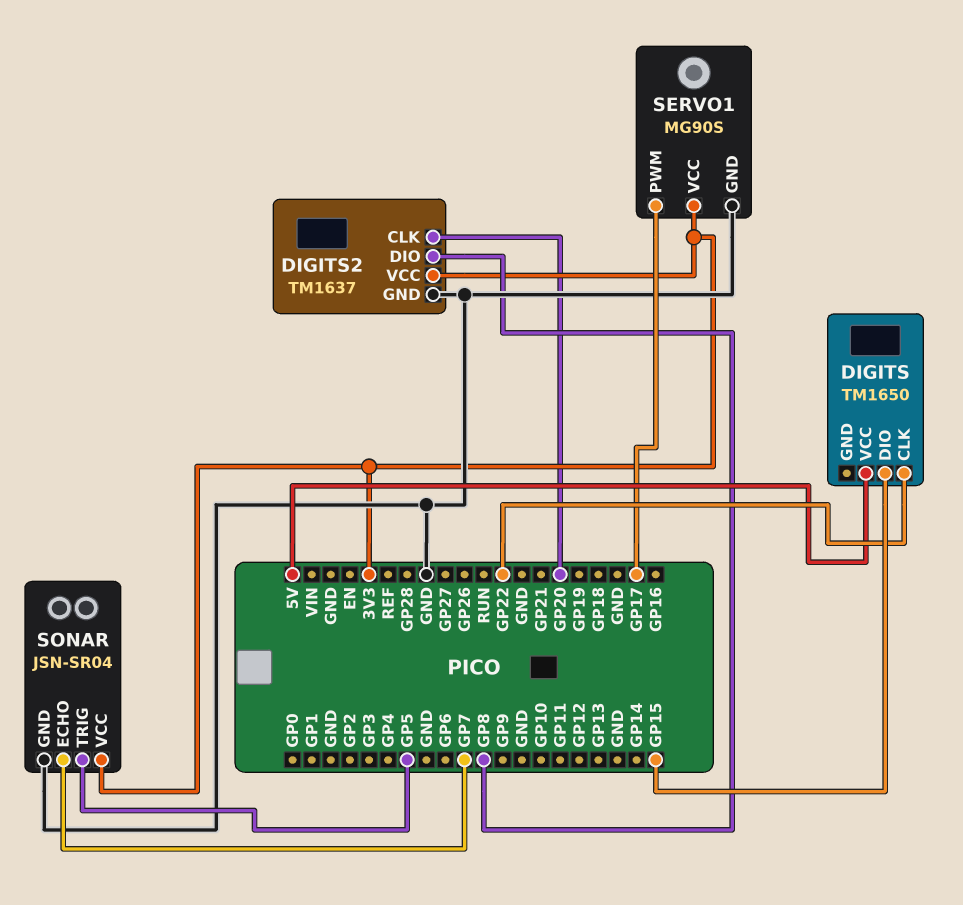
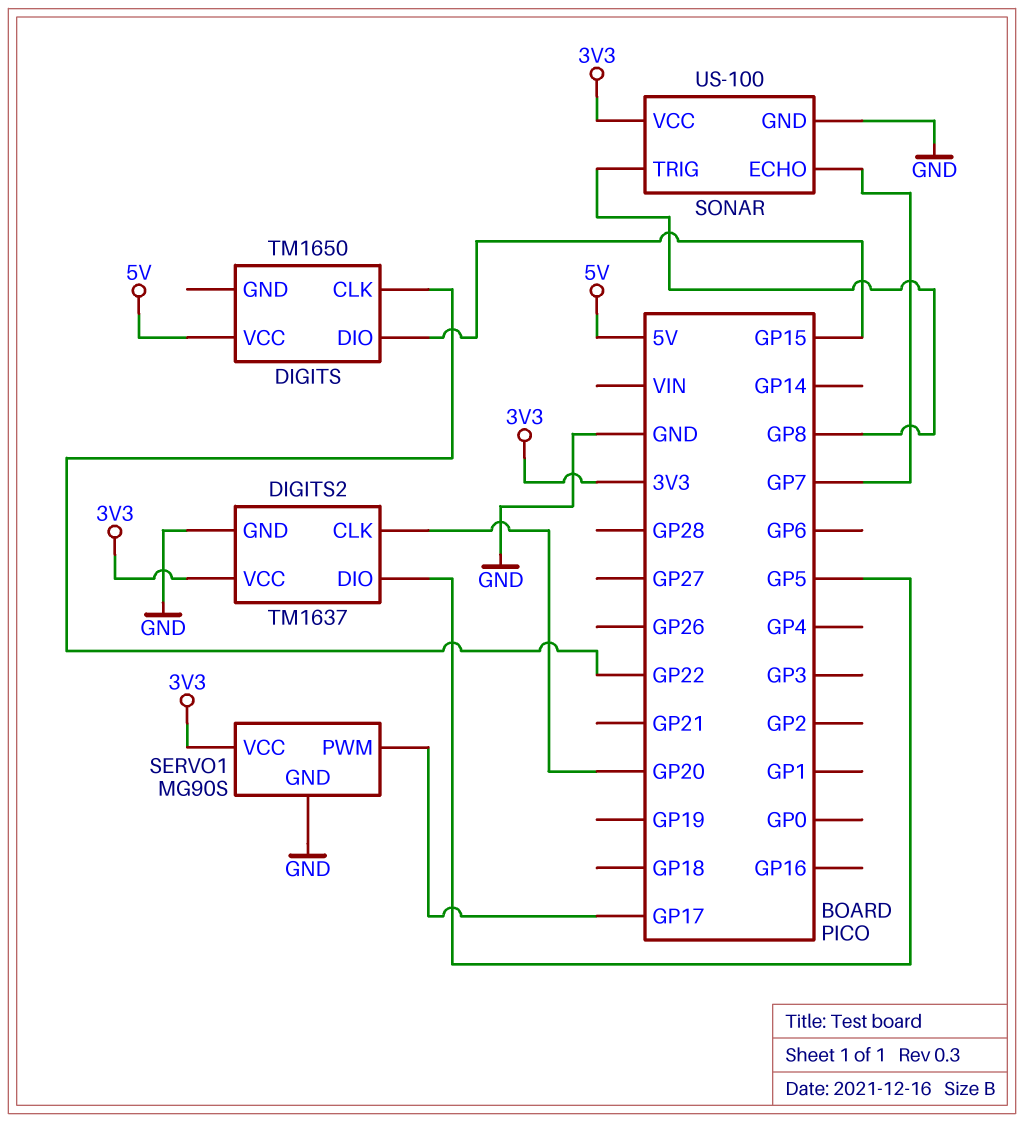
DIGITS2 pin DIO: GP8 -> GP5
SONAR: JSN-SR04 -> US-100
SONAR pin TRIG: GP5 -> GP8

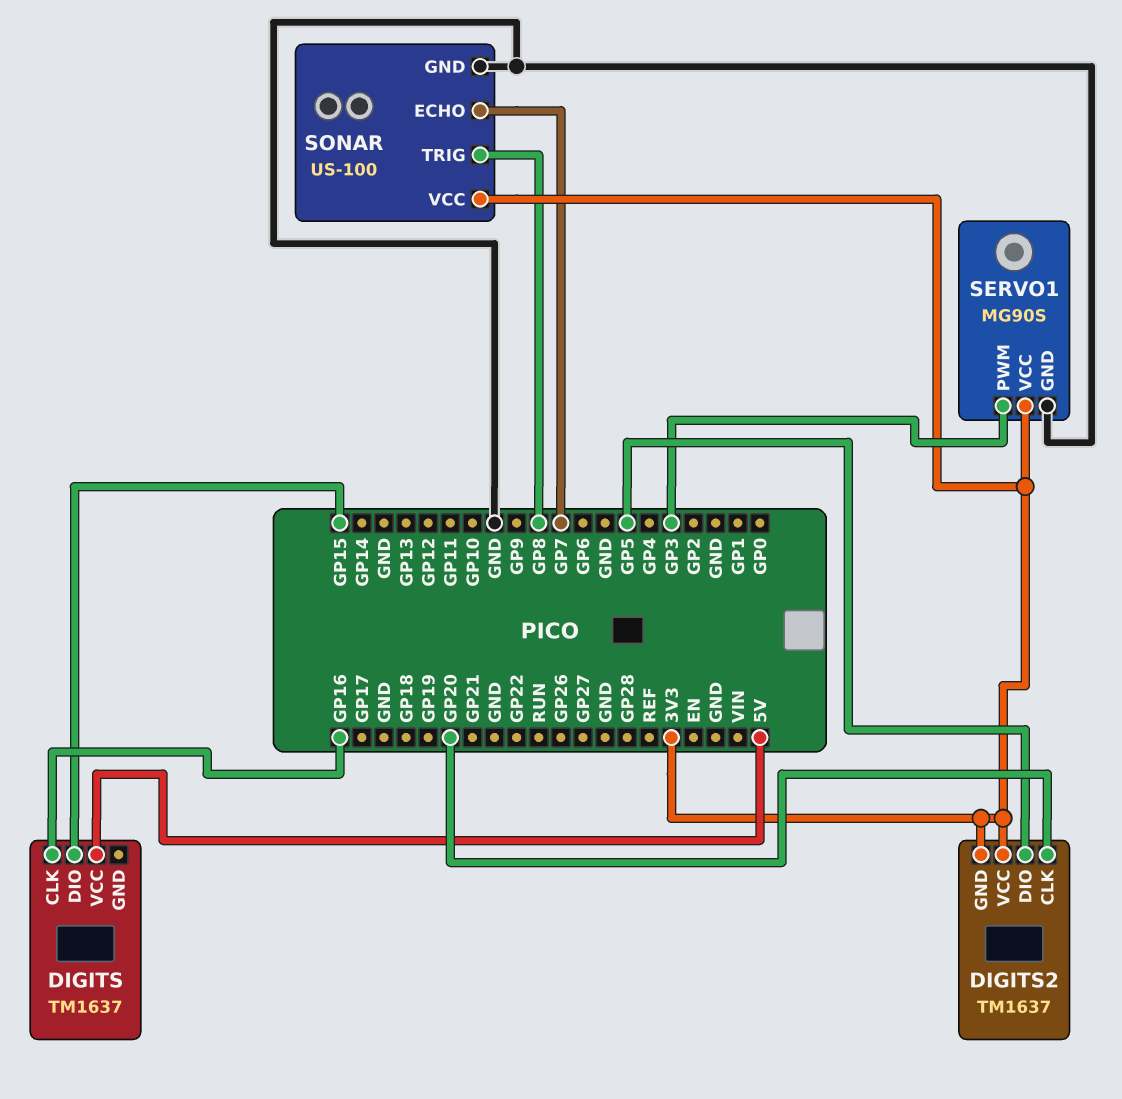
DIGITS: TM1650 -> TM1637
DIGITS pin CLK: GP22 -> GP16
DIGITS2 pin GND: GND -> 3V3
SERVO1 pin PWM: GP17 -> GP3

